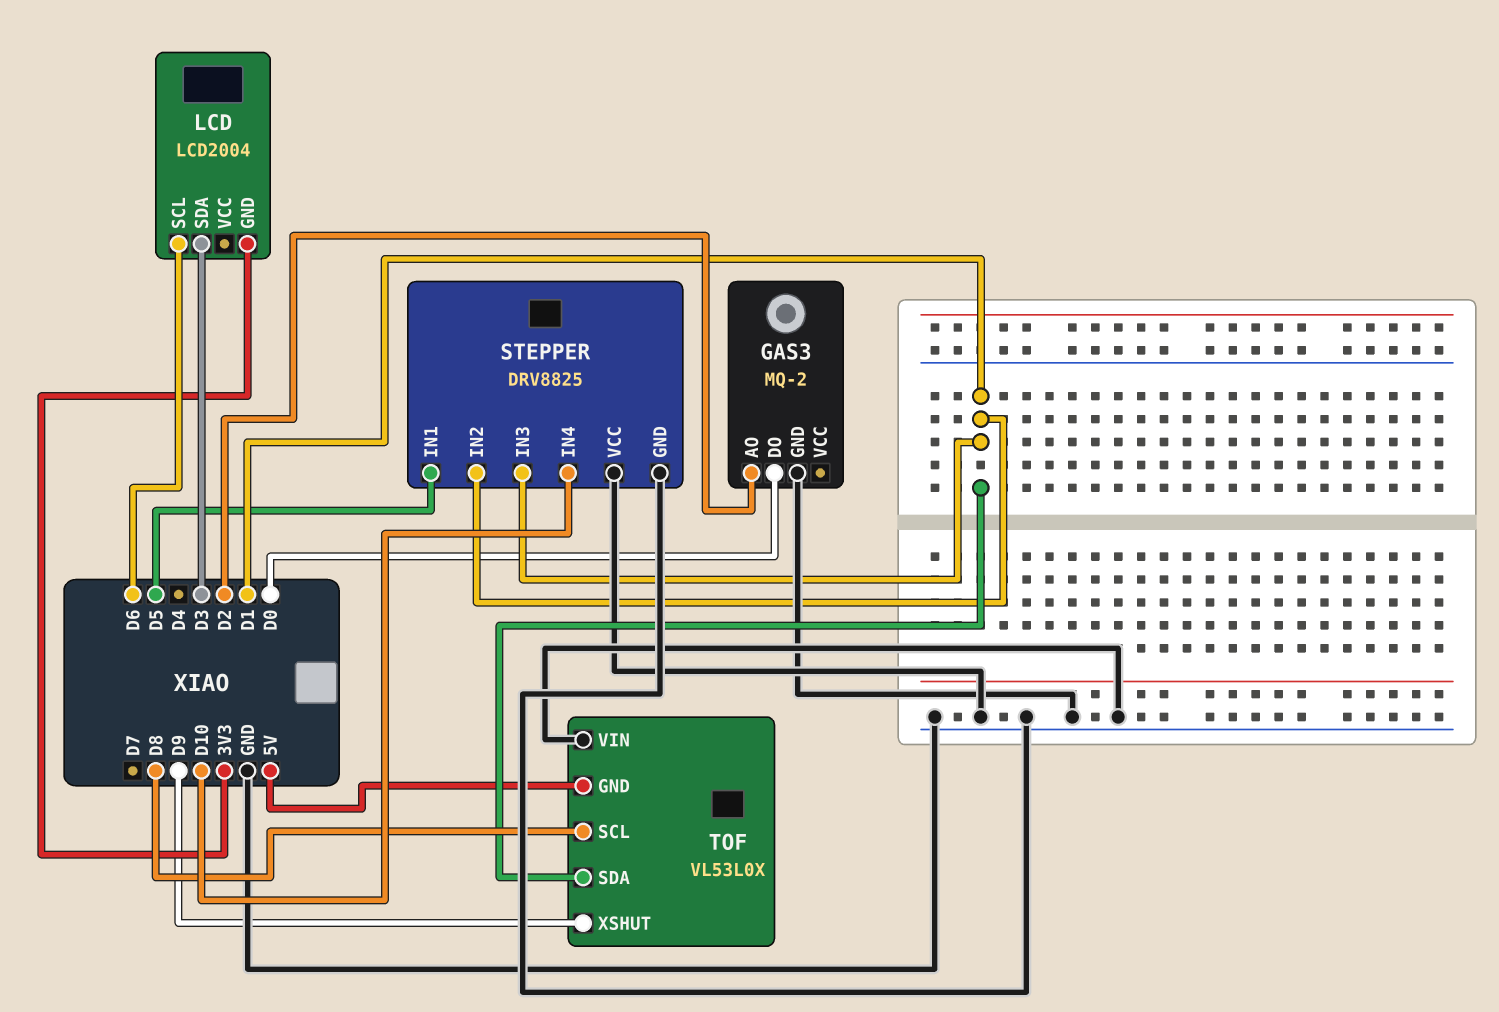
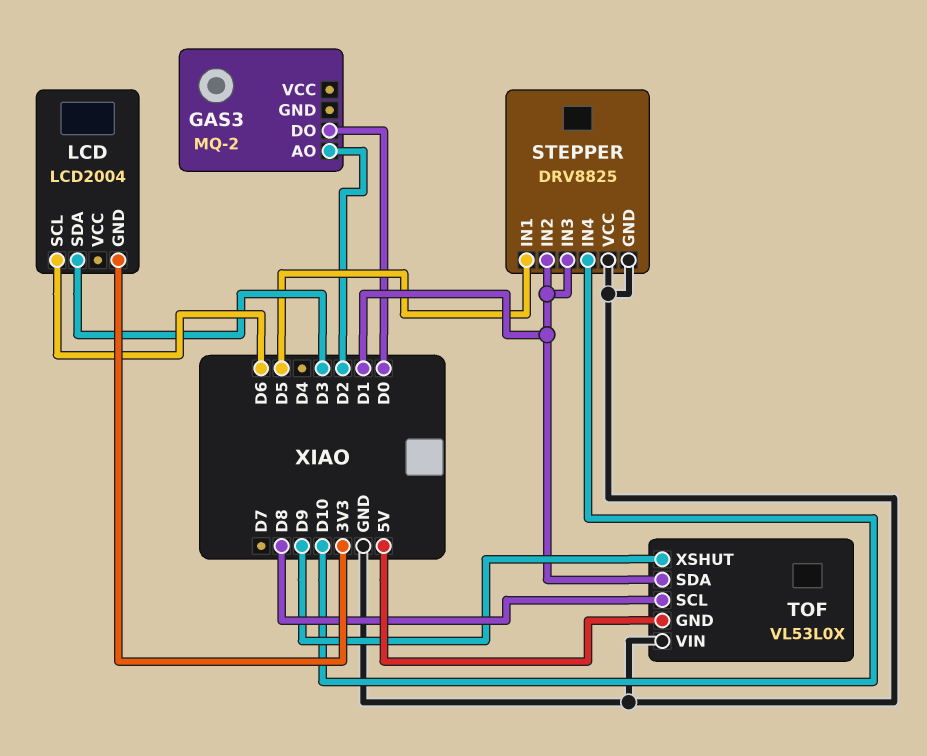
GAS3 pin GND: GND -> none

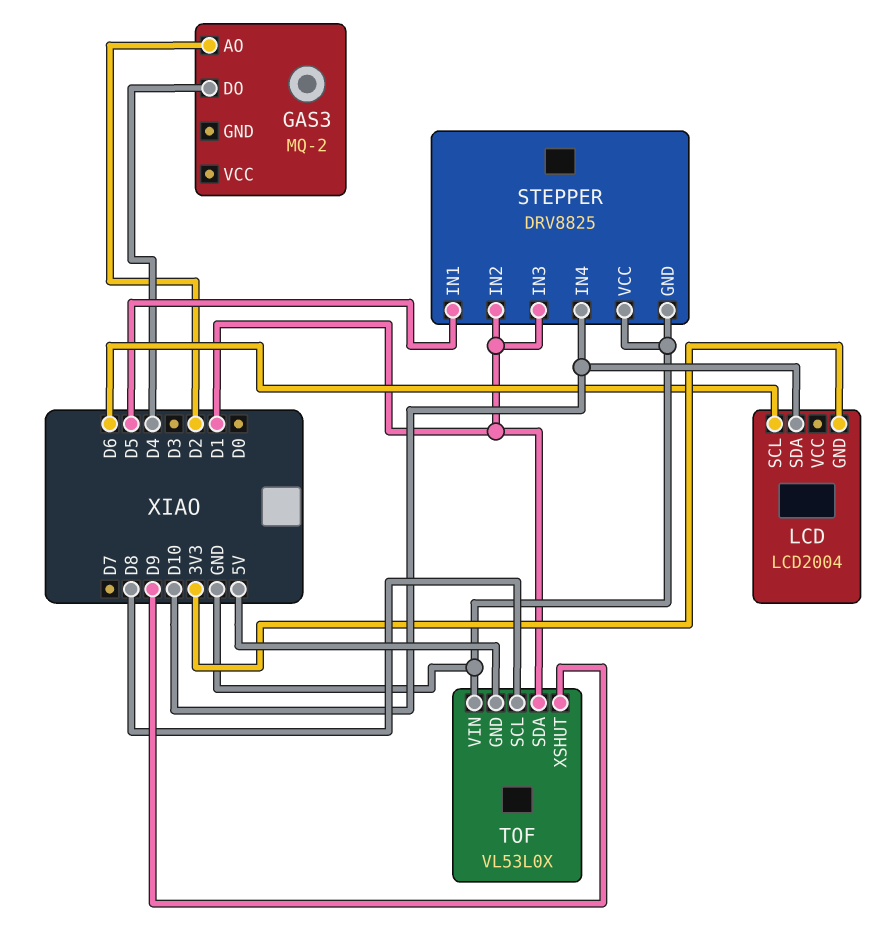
GAS3 pin DO: D0 -> D4
LCD pin SDA: D3 -> D10

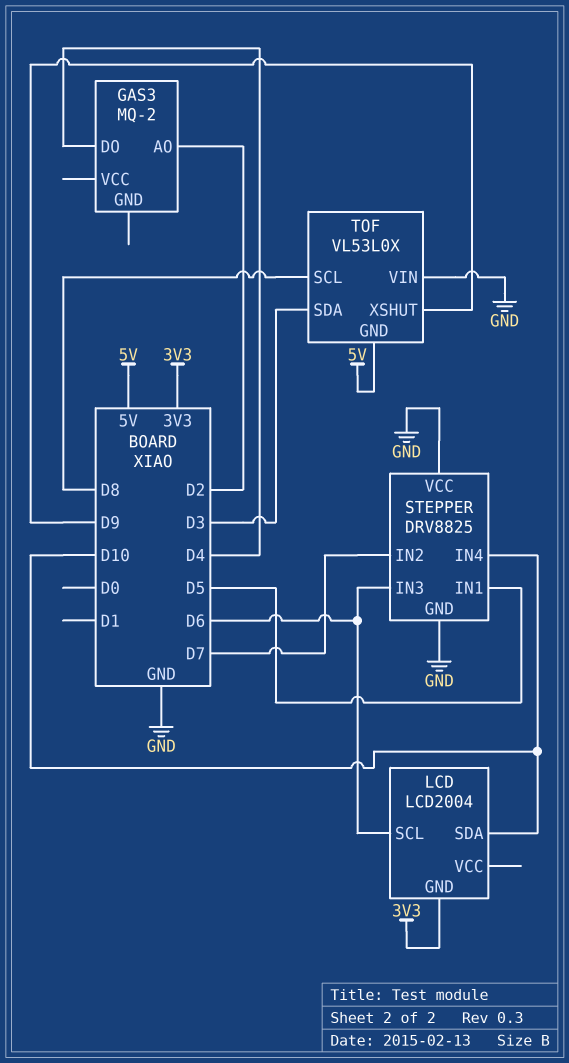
STEPPER pin IN2: D1 -> D7
STEPPER pin IN3: D1 -> D6
TOF pin SDA: D1 -> D3

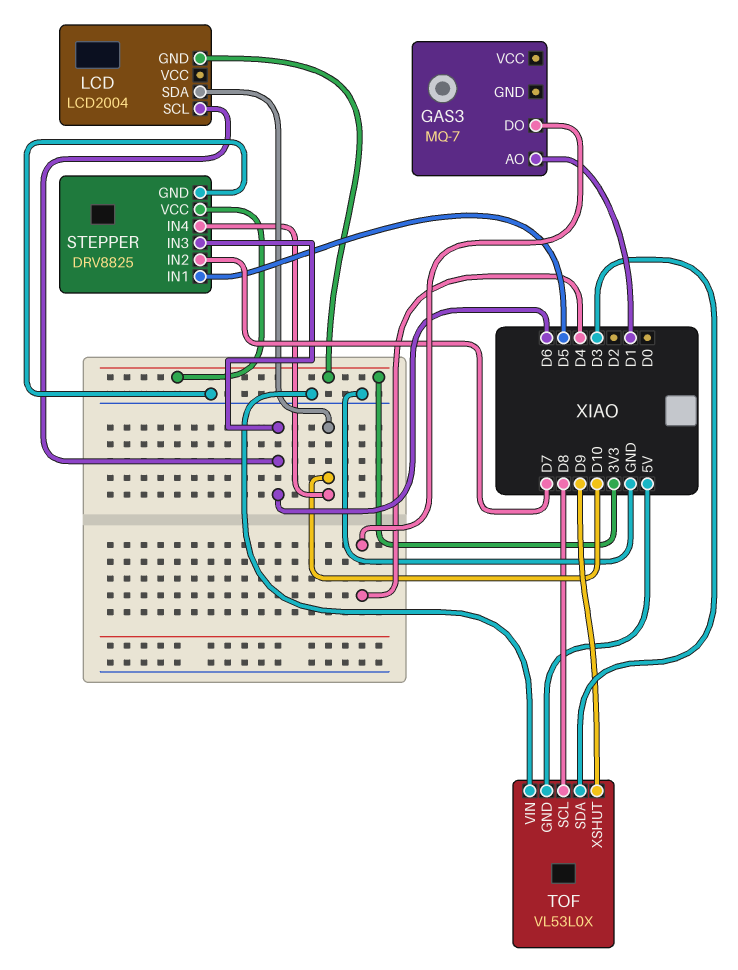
GAS3: MQ-2 -> MQ-7
GAS3 pin AO: D2 -> D1
STEPPER pin VCC: GND -> 3V3

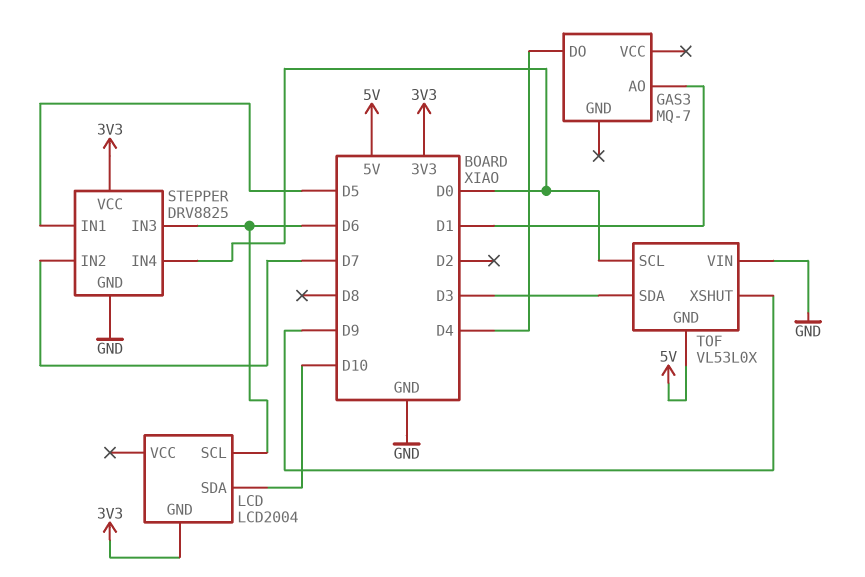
STEPPER pin IN4: D10 -> D0
TOF pin SCL: D8 -> D0

